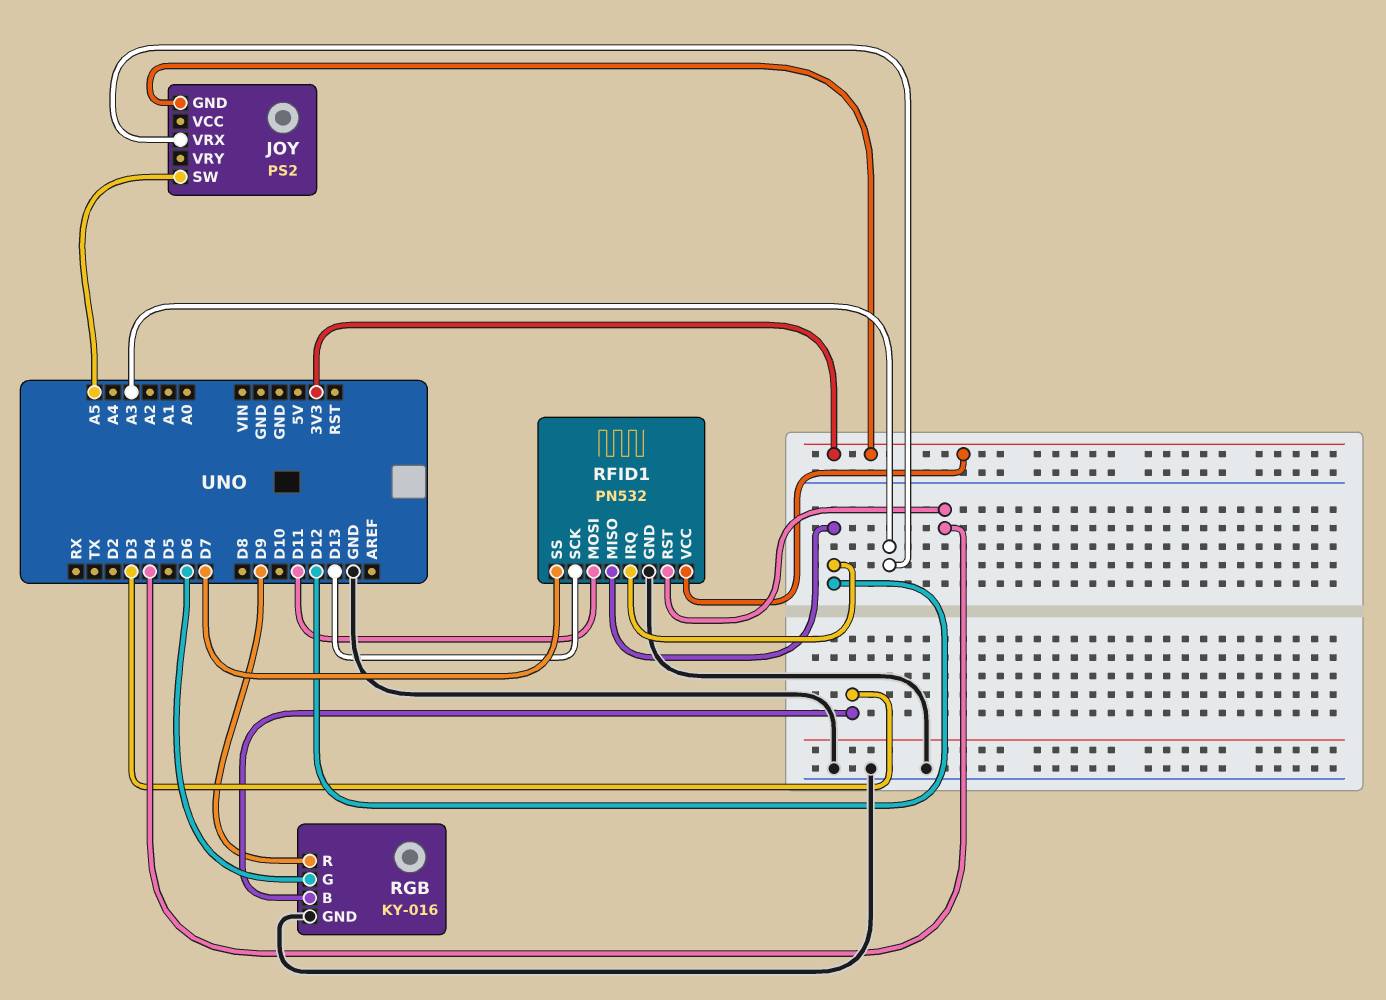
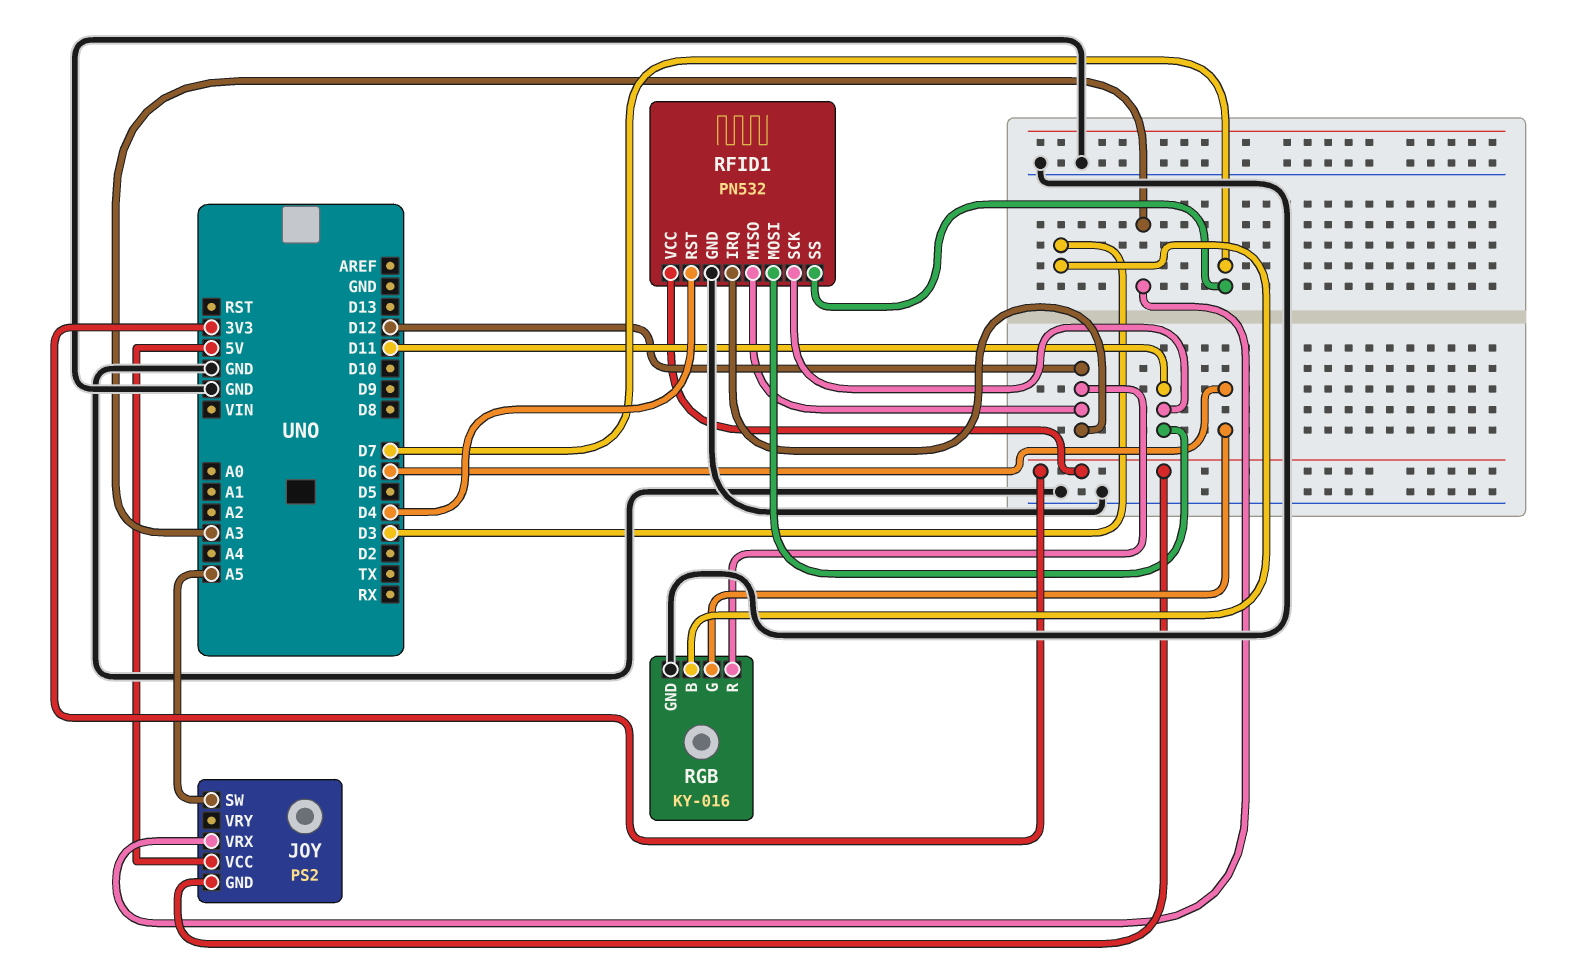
JOY pin VCC: none -> 5V
RFID1 pin SCK: D13 -> D11
RGB pin R: D9 -> D12

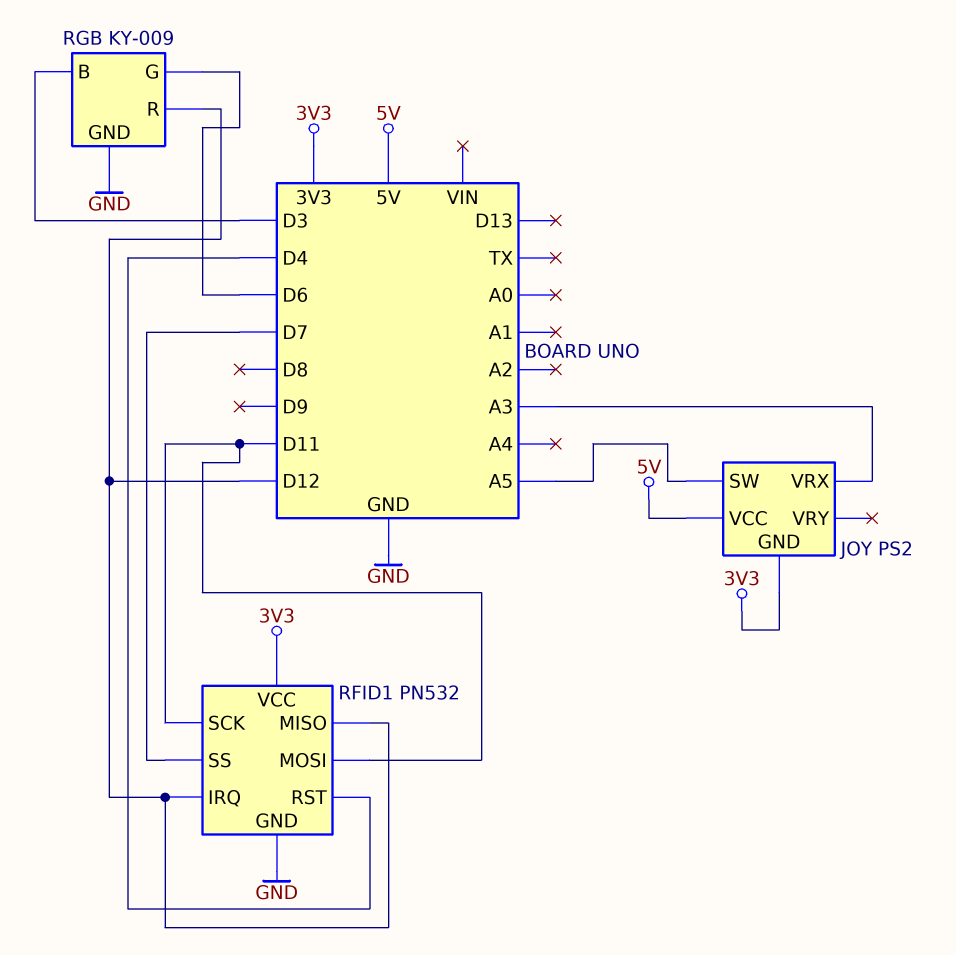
RGB: KY-016 -> KY-009

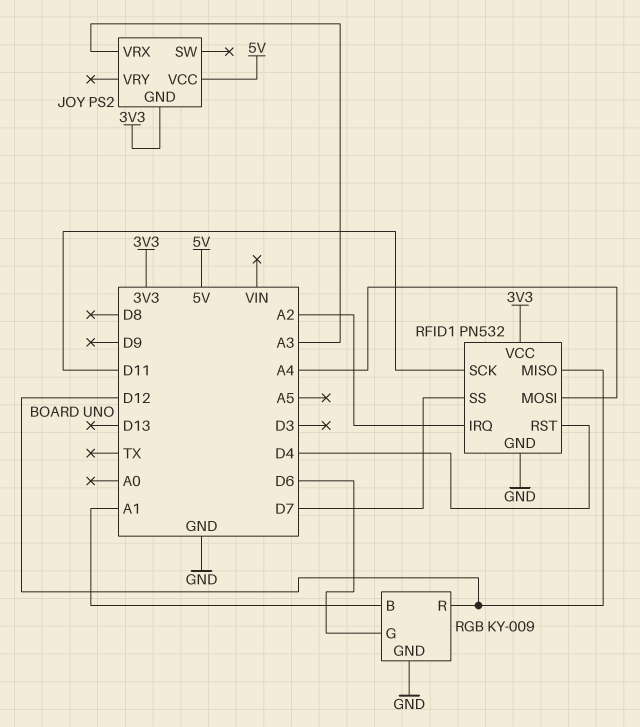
JOY pin SW: A5 -> none
RFID1 pin IRQ: D12 -> A2
RFID1 pin MOSI: D11 -> A4
RGB pin B: D3 -> A1

